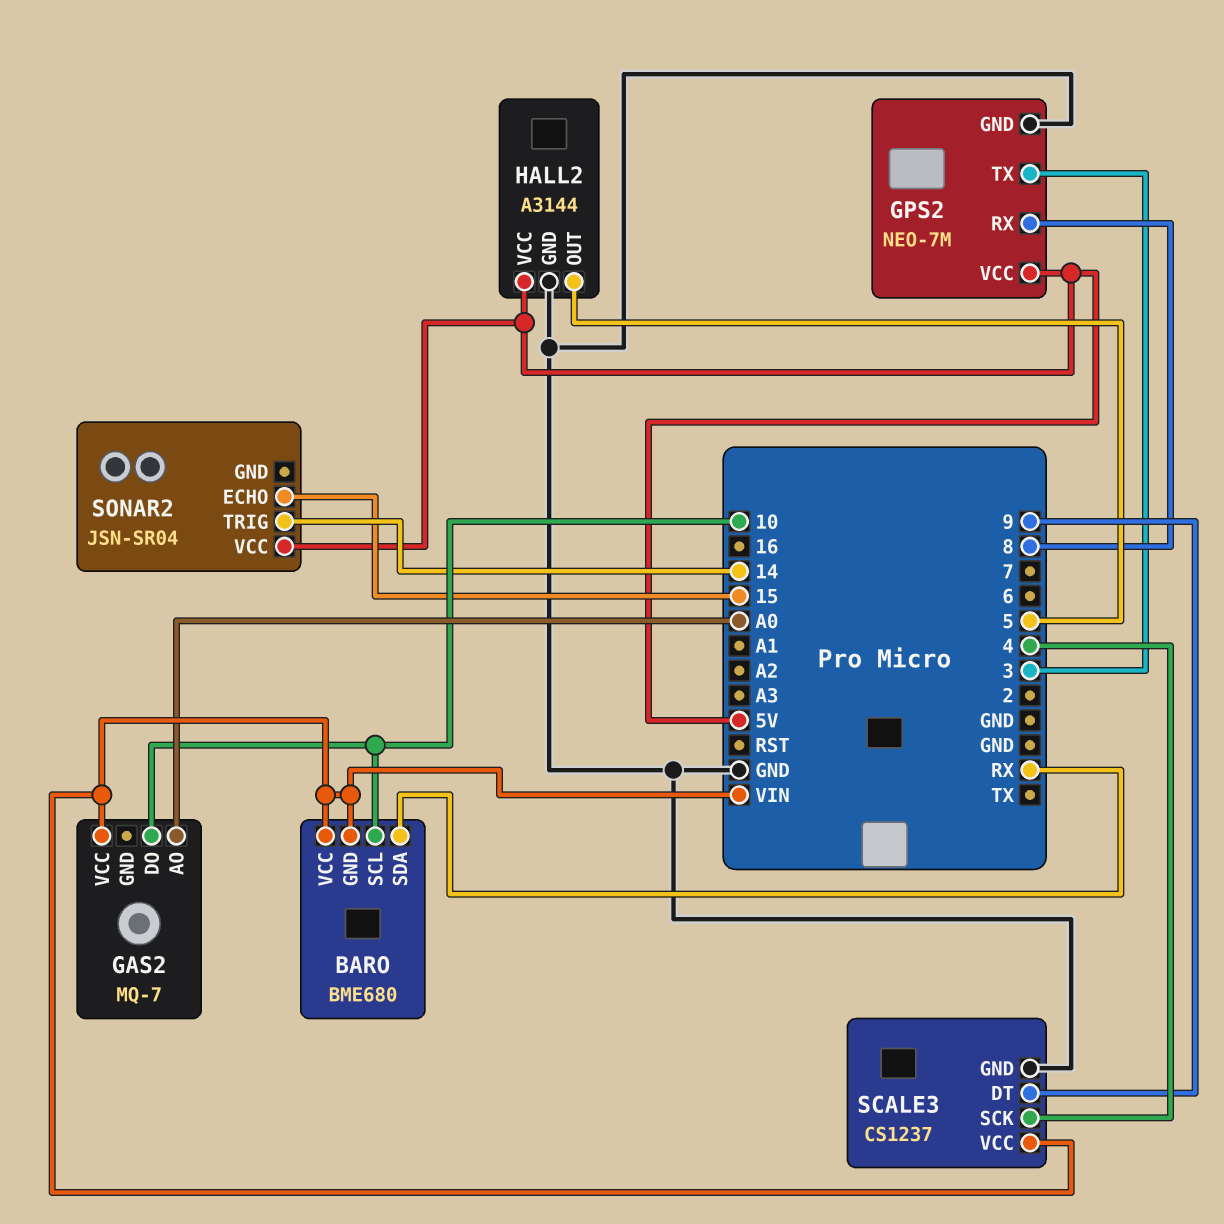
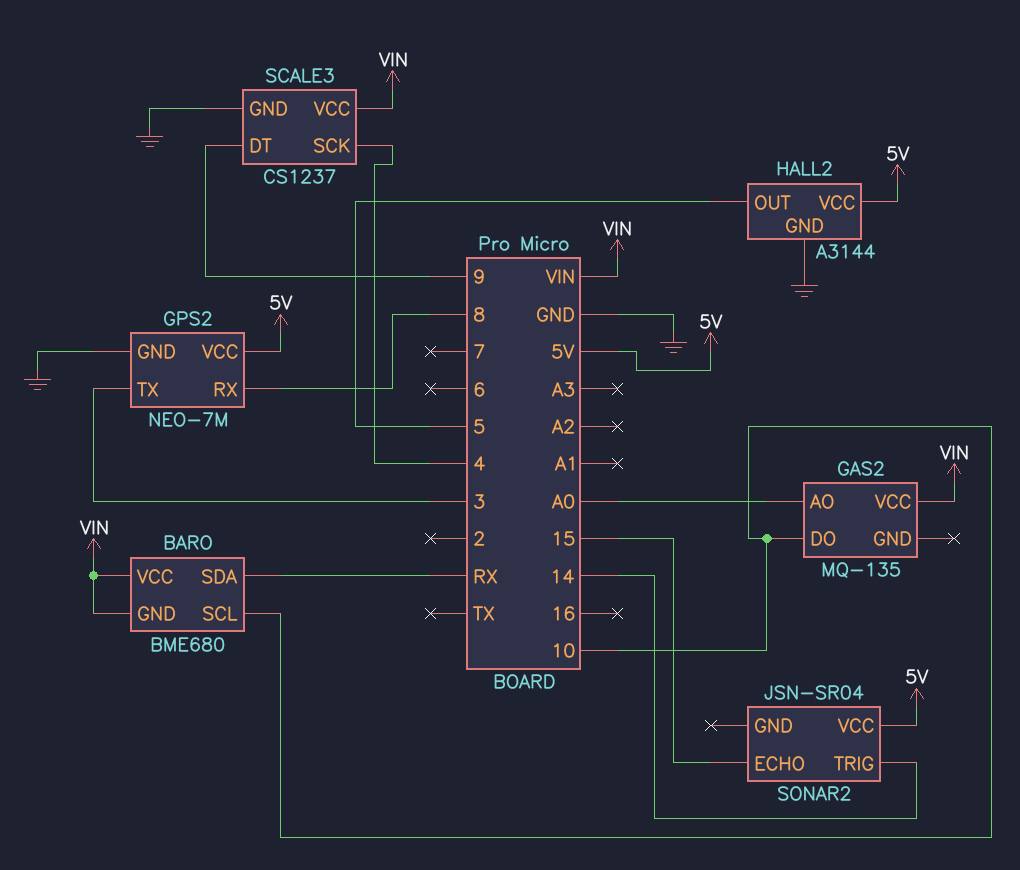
GAS2: MQ-7 -> MQ-135

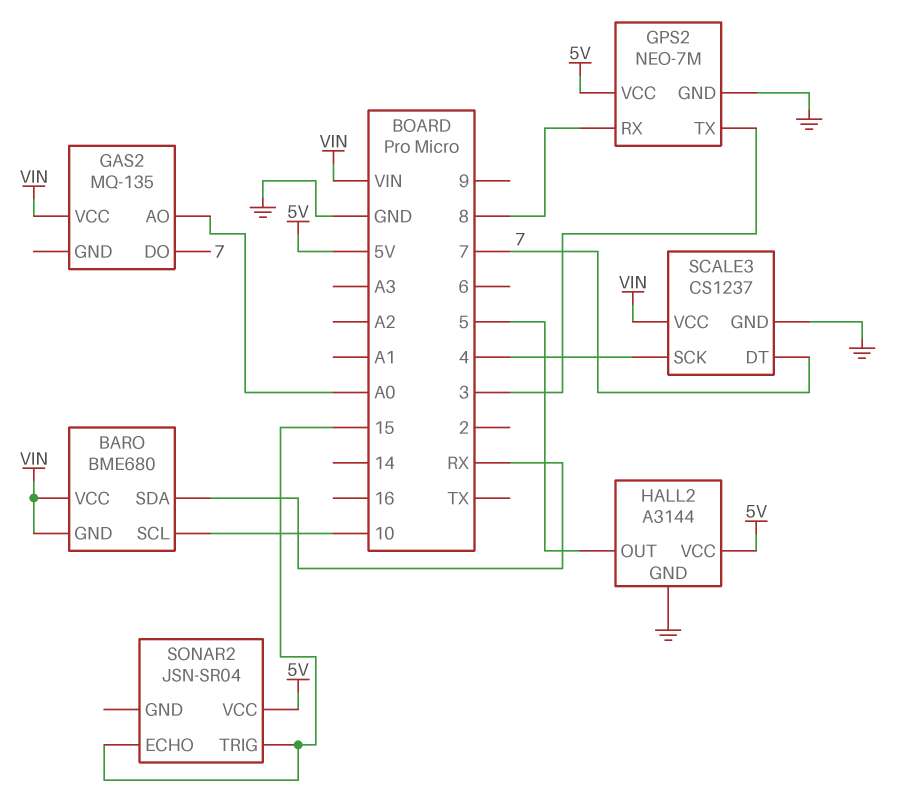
GAS2 pin DO: 10 -> 7
SCALE3 pin DT: 9 -> 7
SONAR2 pin TRIG: 14 -> 15

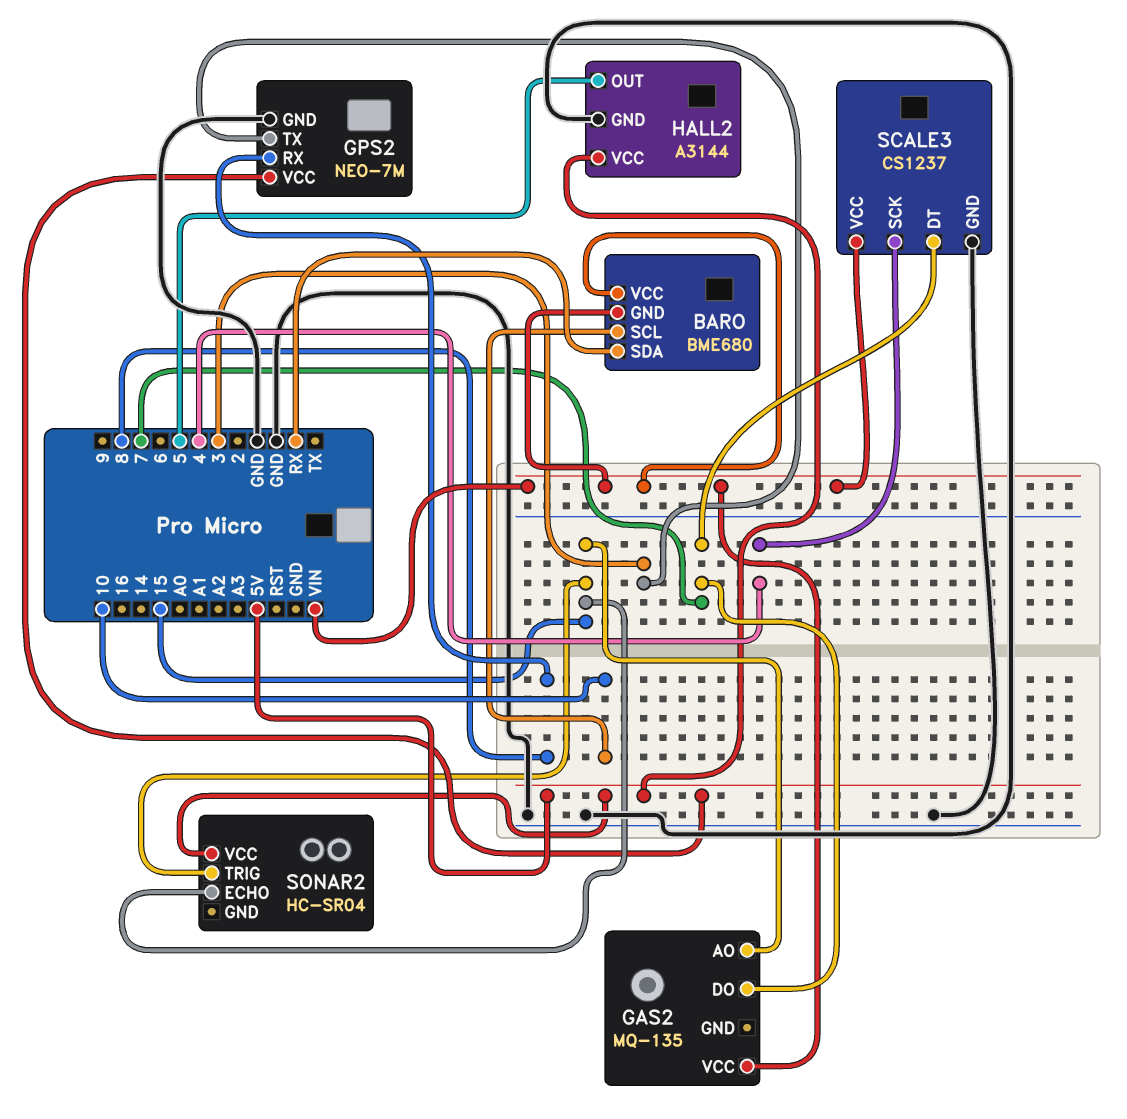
GAS2 pin AO: A0 -> 15
SONAR2: JSN-SR04 -> HC-SR04

